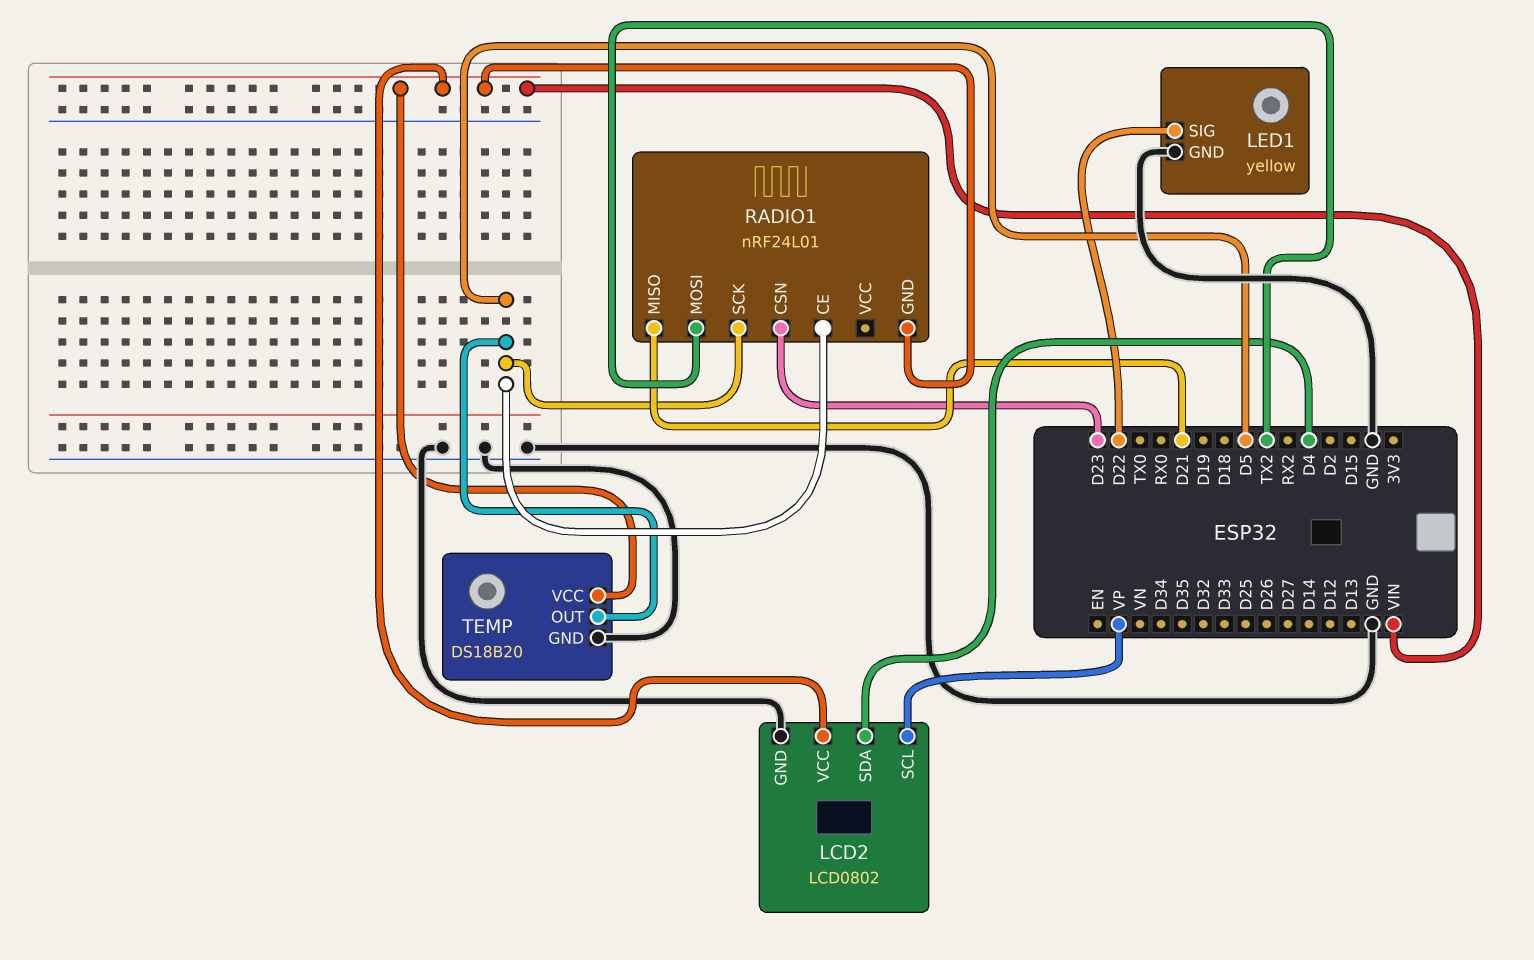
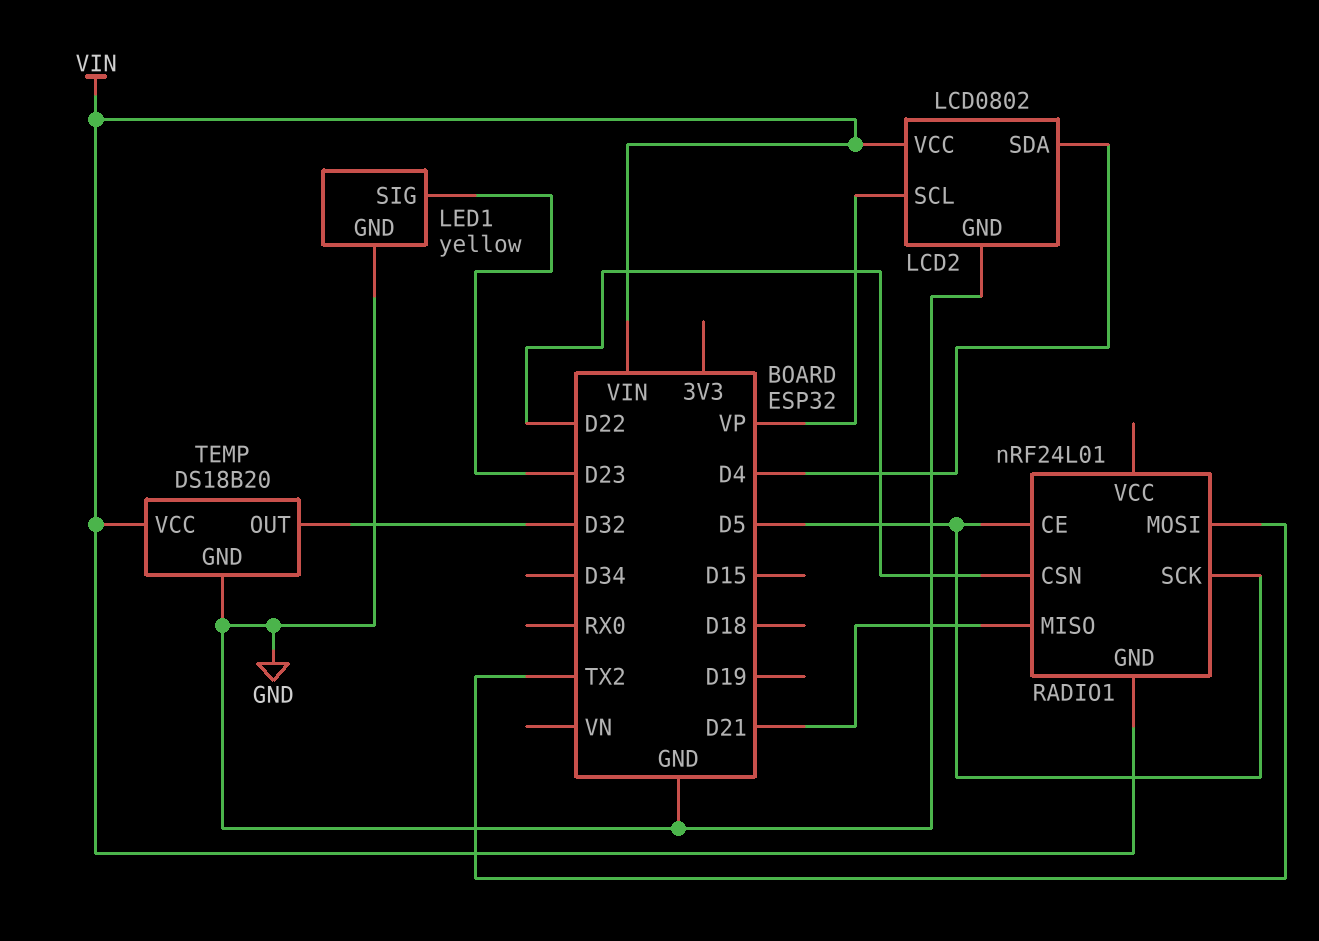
LED1 pin SIG: D22 -> D23
RADIO1 pin CSN: D23 -> D22
TEMP pin OUT: D5 -> D32

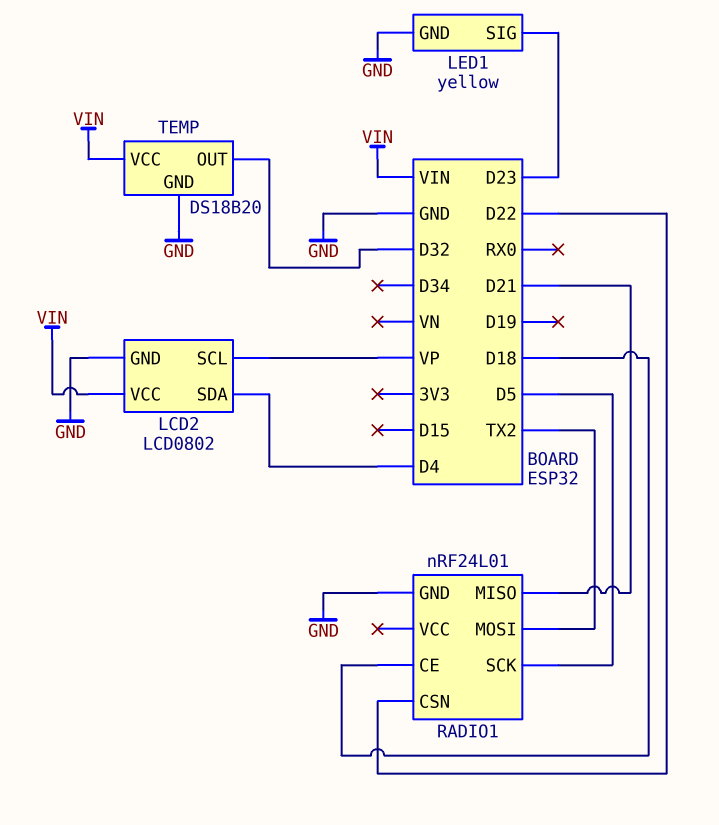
RADIO1 pin CE: D5 -> D18
RADIO1 pin GND: VIN -> GND

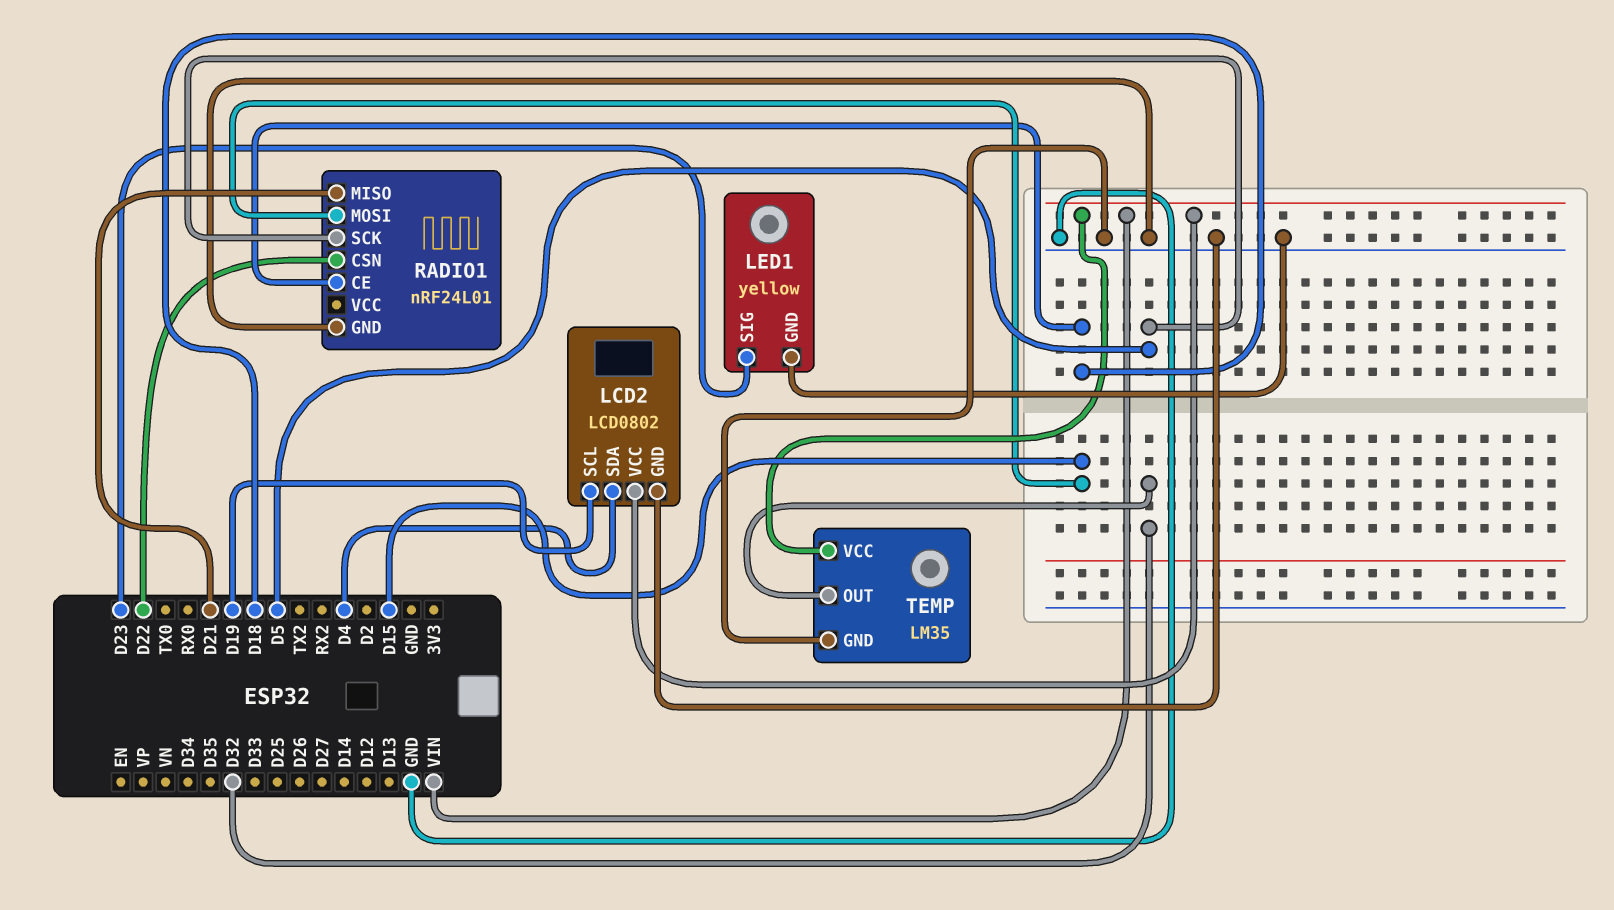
LCD2 pin SCL: VP -> D19
RADIO1 pin MOSI: TX2 -> D15
TEMP: DS18B20 -> LM35

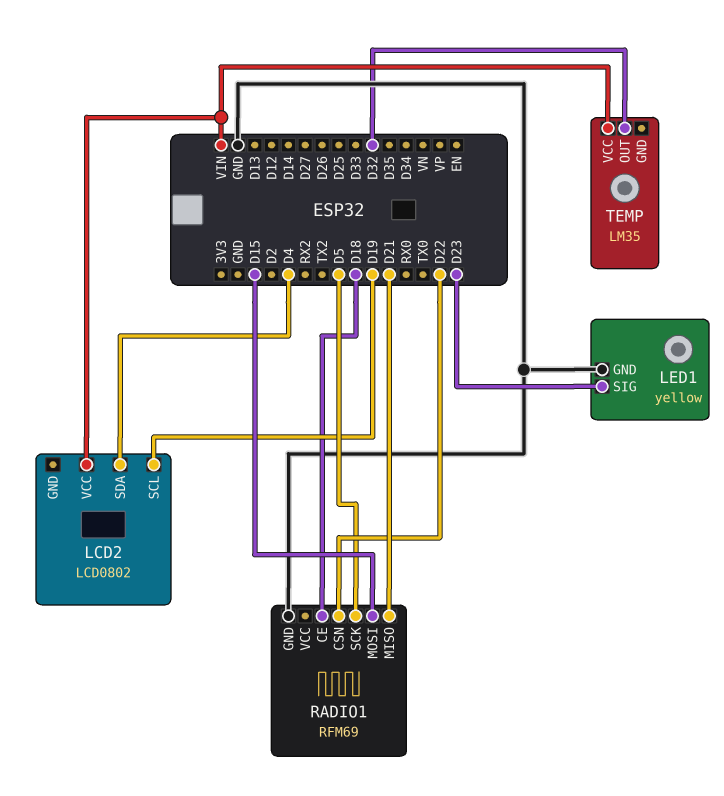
LCD2 pin GND: GND -> none
RADIO1: nRF24L01 -> RFM69
TEMP pin GND: GND -> none

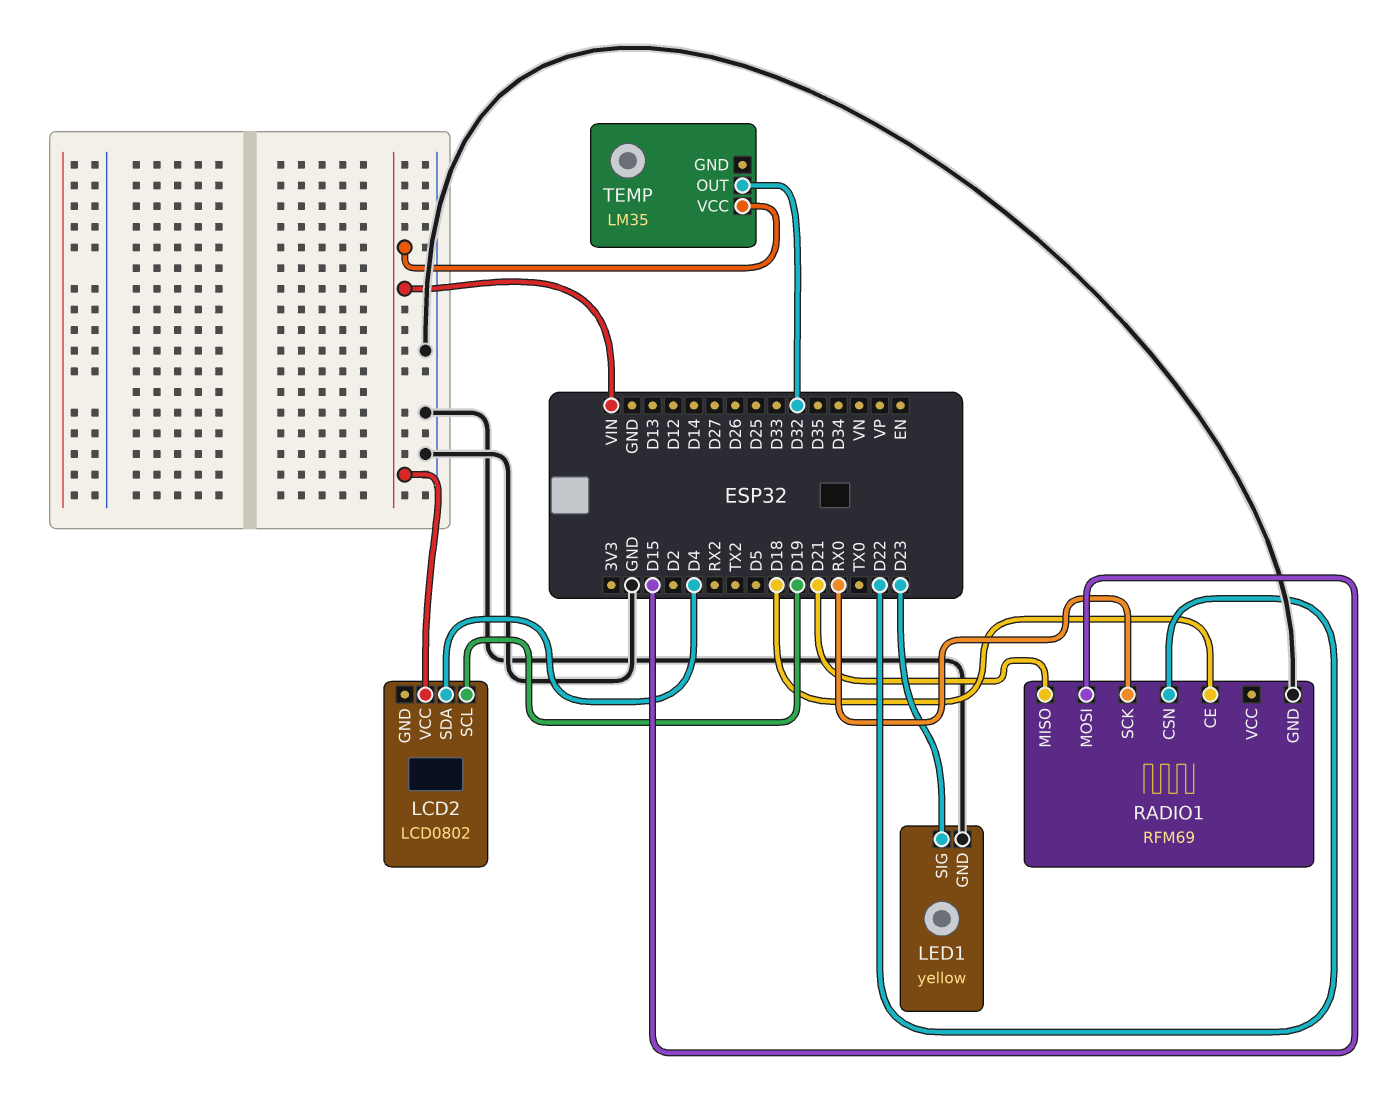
RADIO1 pin SCK: D5 -> RX0

